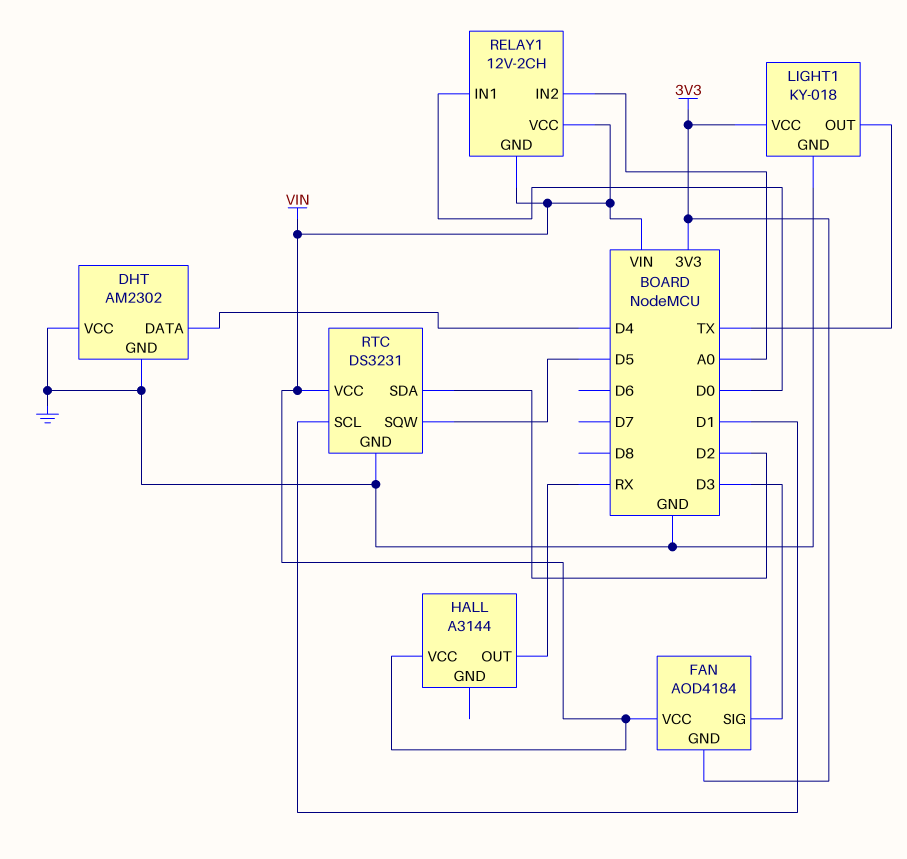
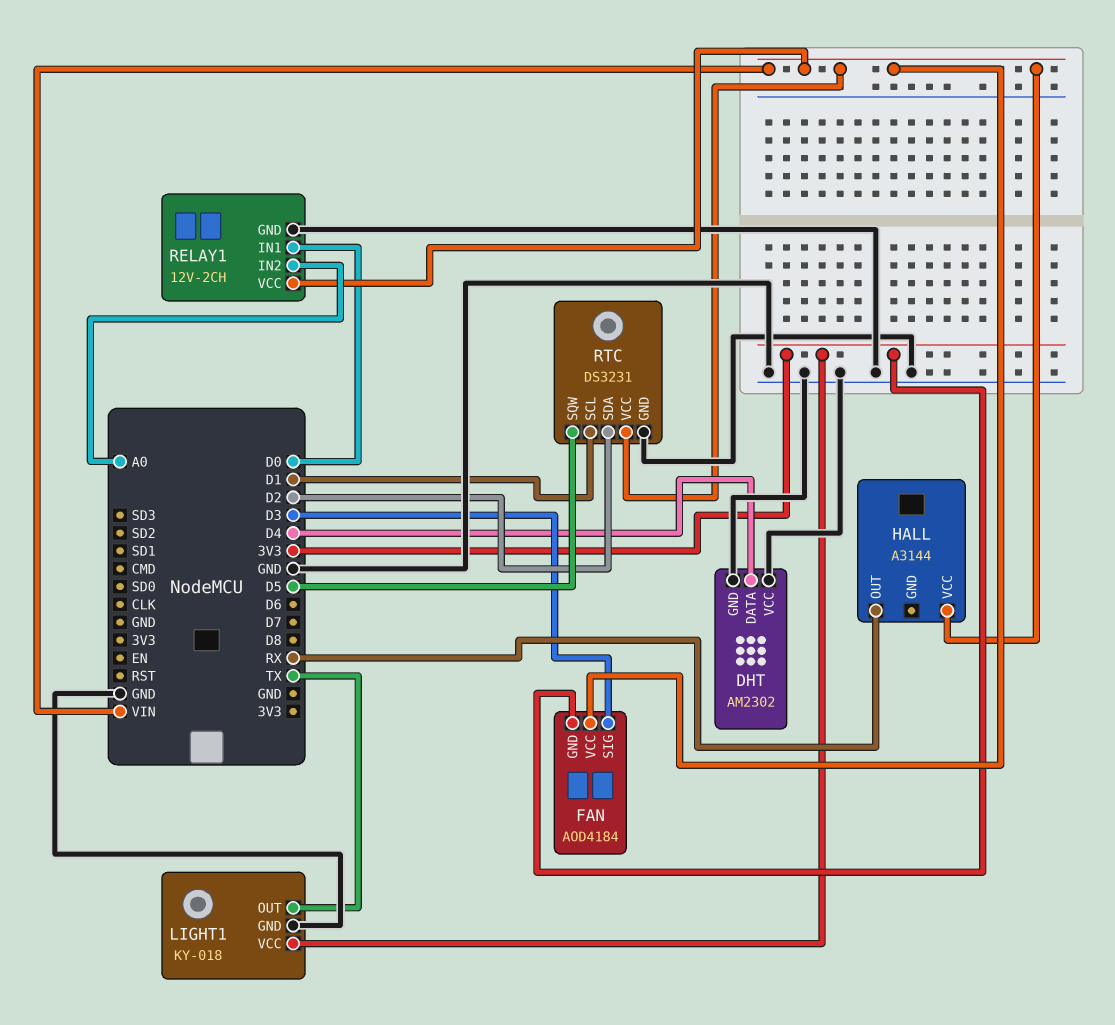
RELAY1 pin GND: VIN -> GND

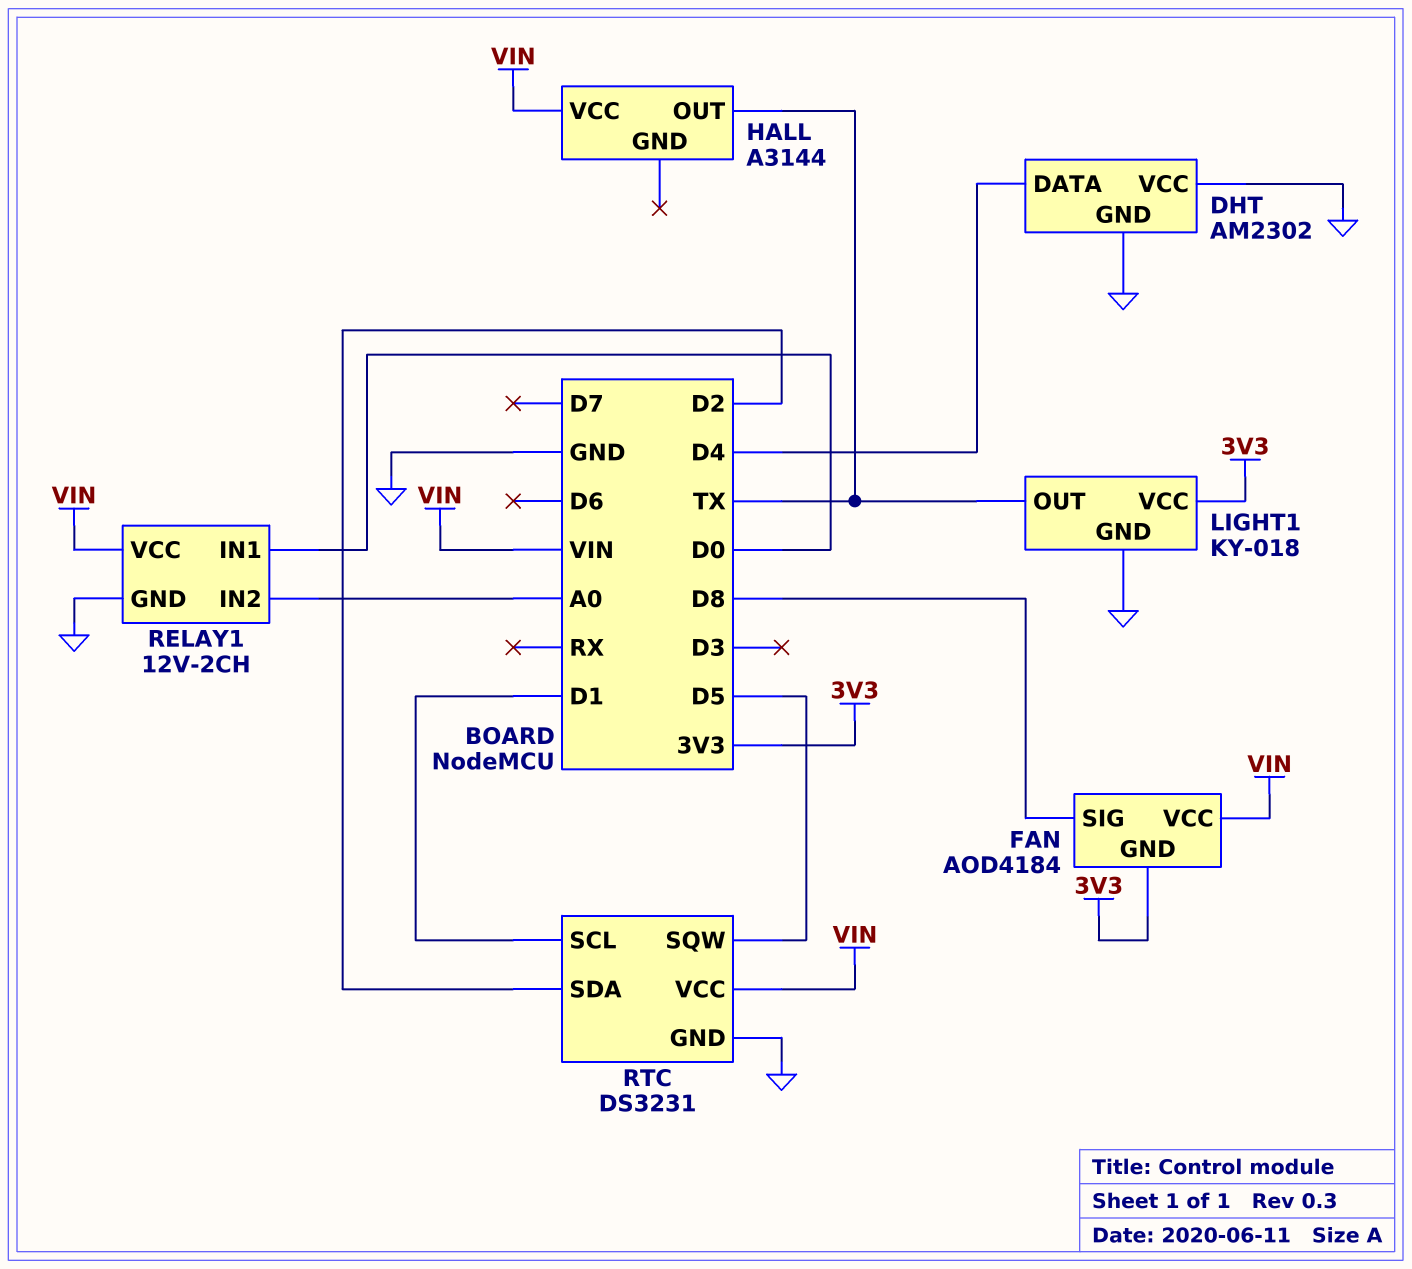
FAN pin SIG: D3 -> D8
HALL pin OUT: RX -> TX

